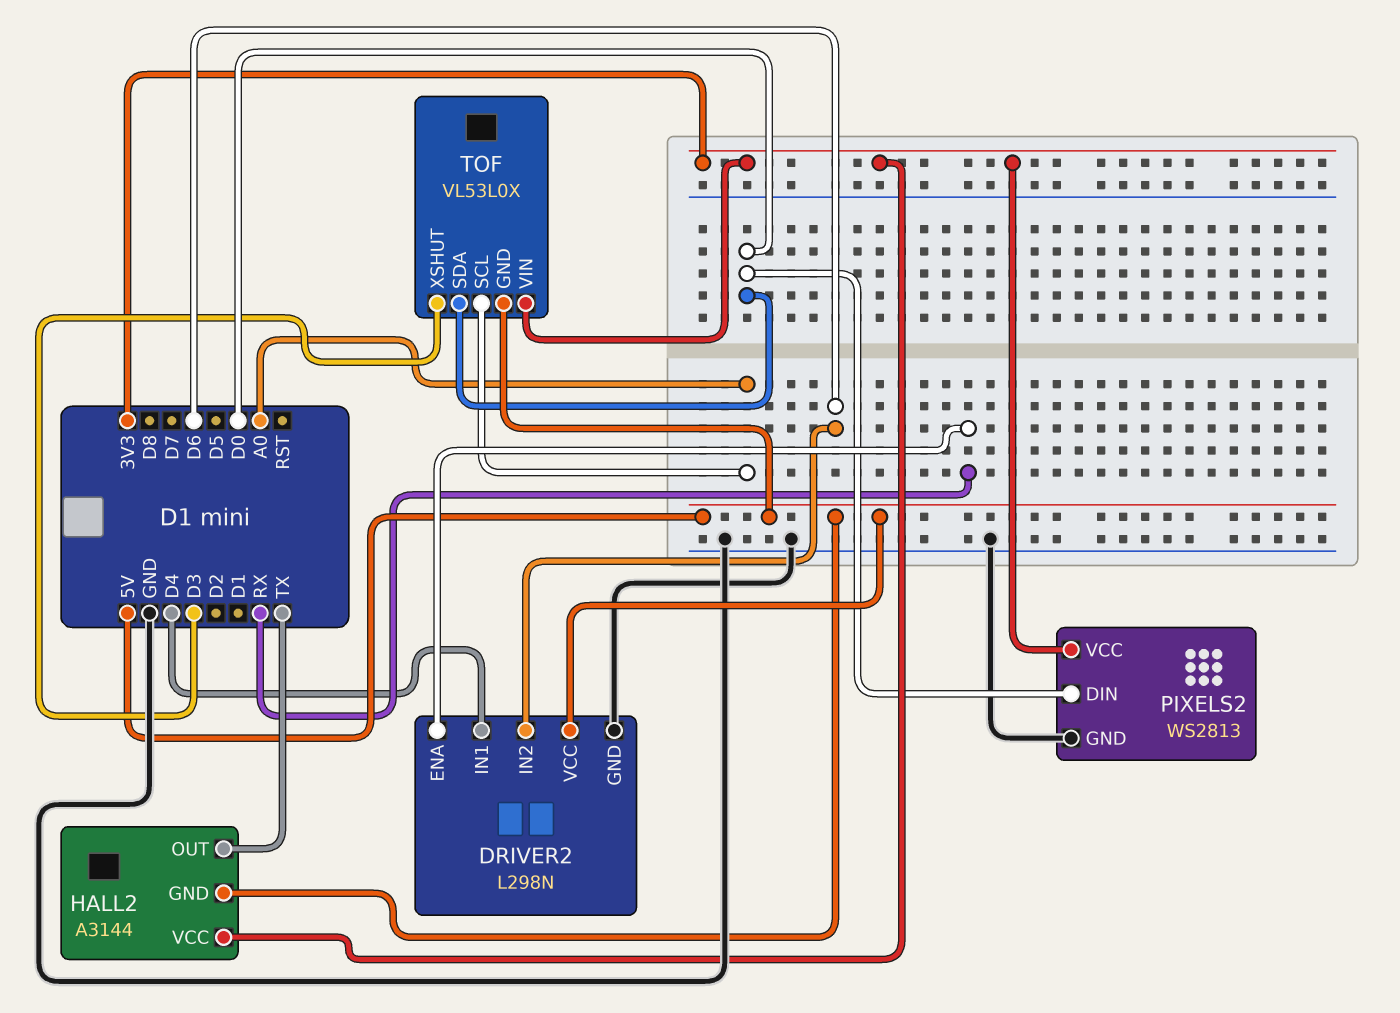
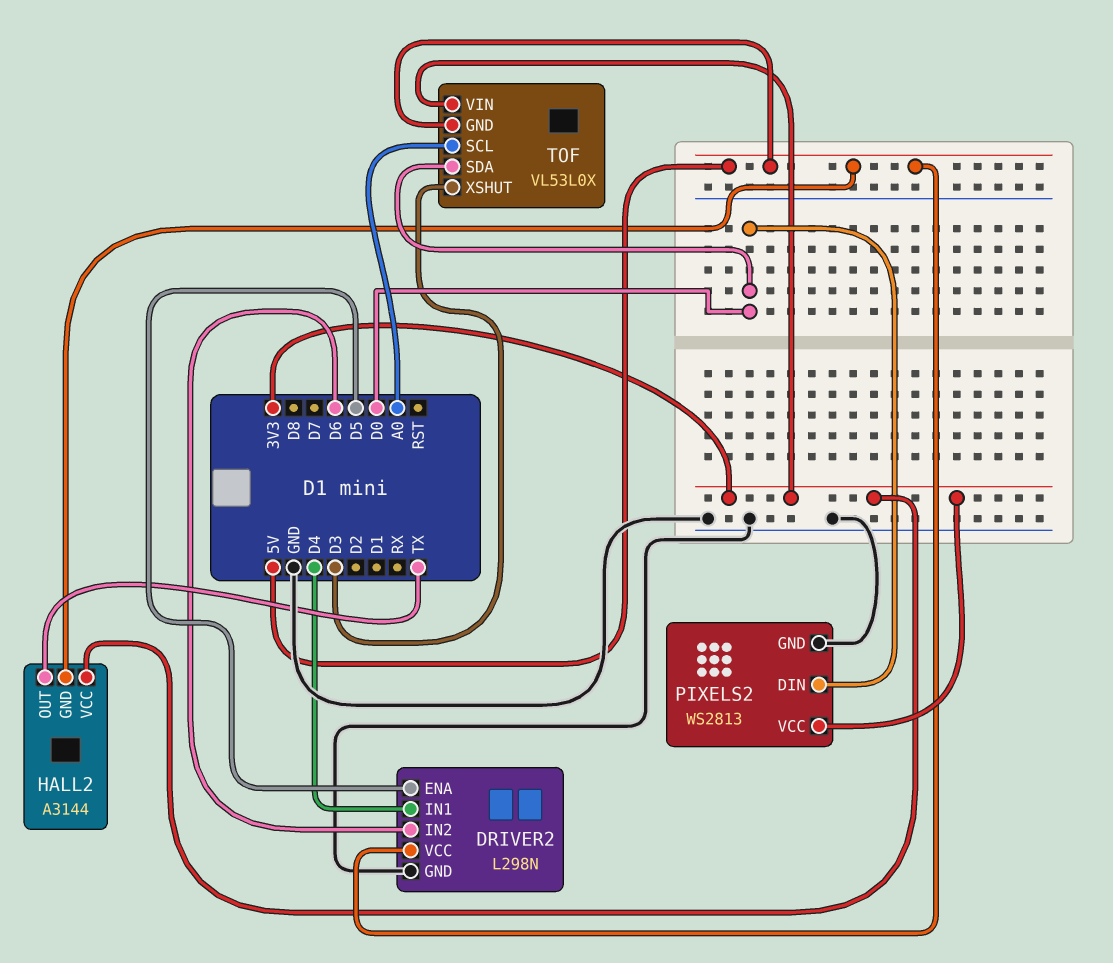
DRIVER2 pin ENA: RX -> D5

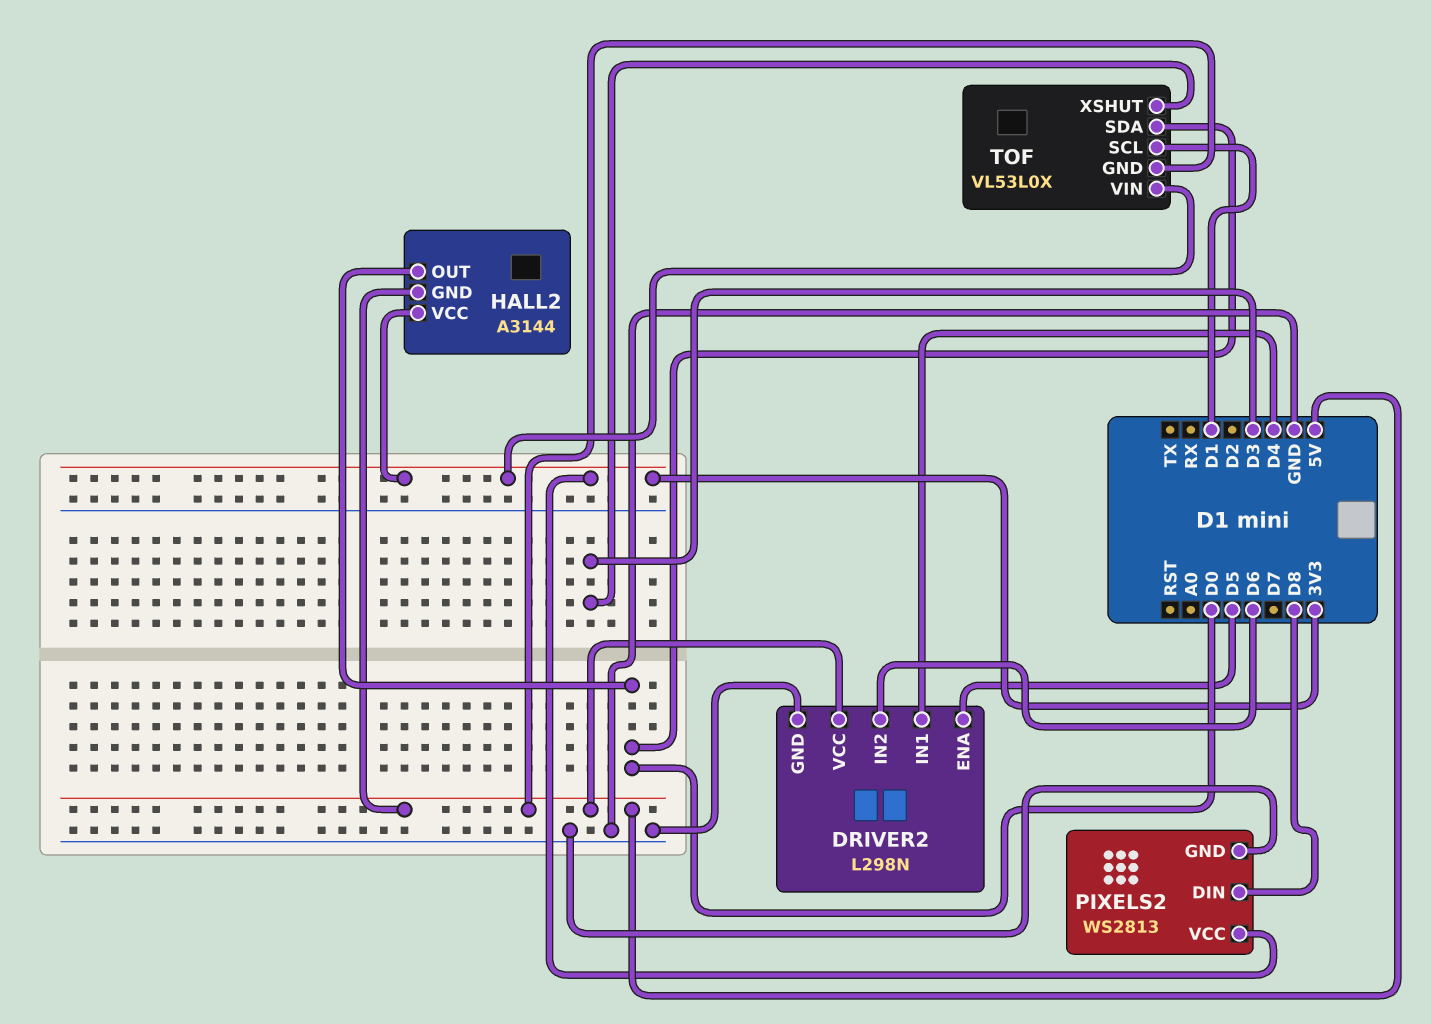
HALL2 pin OUT: TX -> D0
PIXELS2 pin DIN: D0 -> D8
TOF pin SCL: A0 -> D1

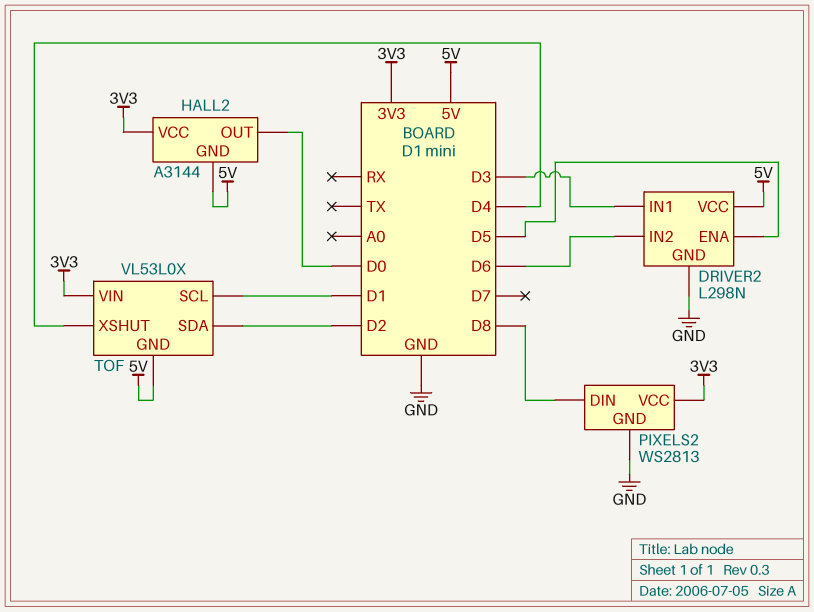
DRIVER2 pin IN1: D4 -> D3
TOF pin SDA: D0 -> D2
TOF pin XSHUT: D3 -> D4

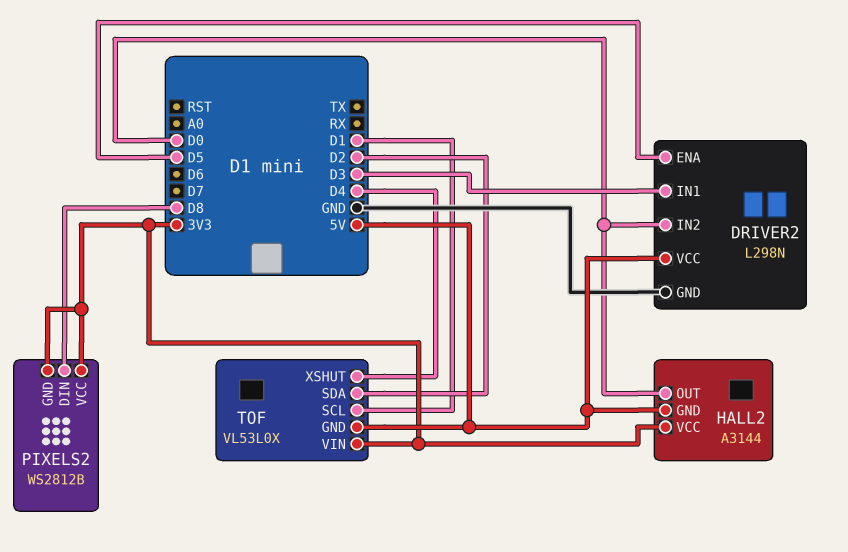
DRIVER2 pin IN2: D6 -> D0
PIXELS2: WS2813 -> WS2812B
PIXELS2 pin GND: GND -> 3V3

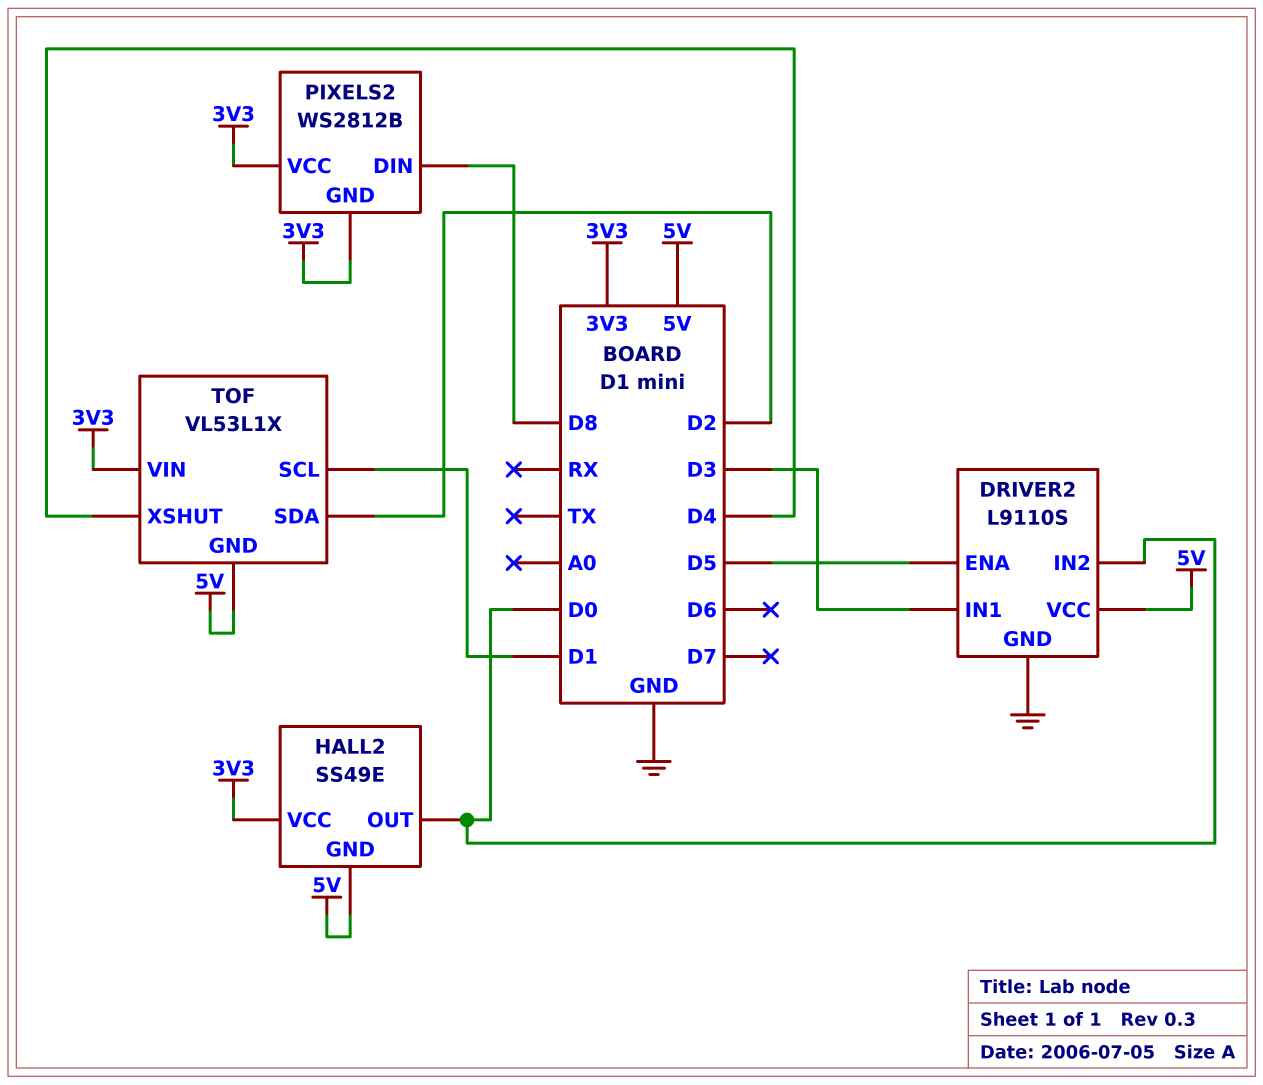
DRIVER2: L298N -> L9110S
HALL2: A3144 -> SS49E
TOF: VL53L0X -> VL53L1X

